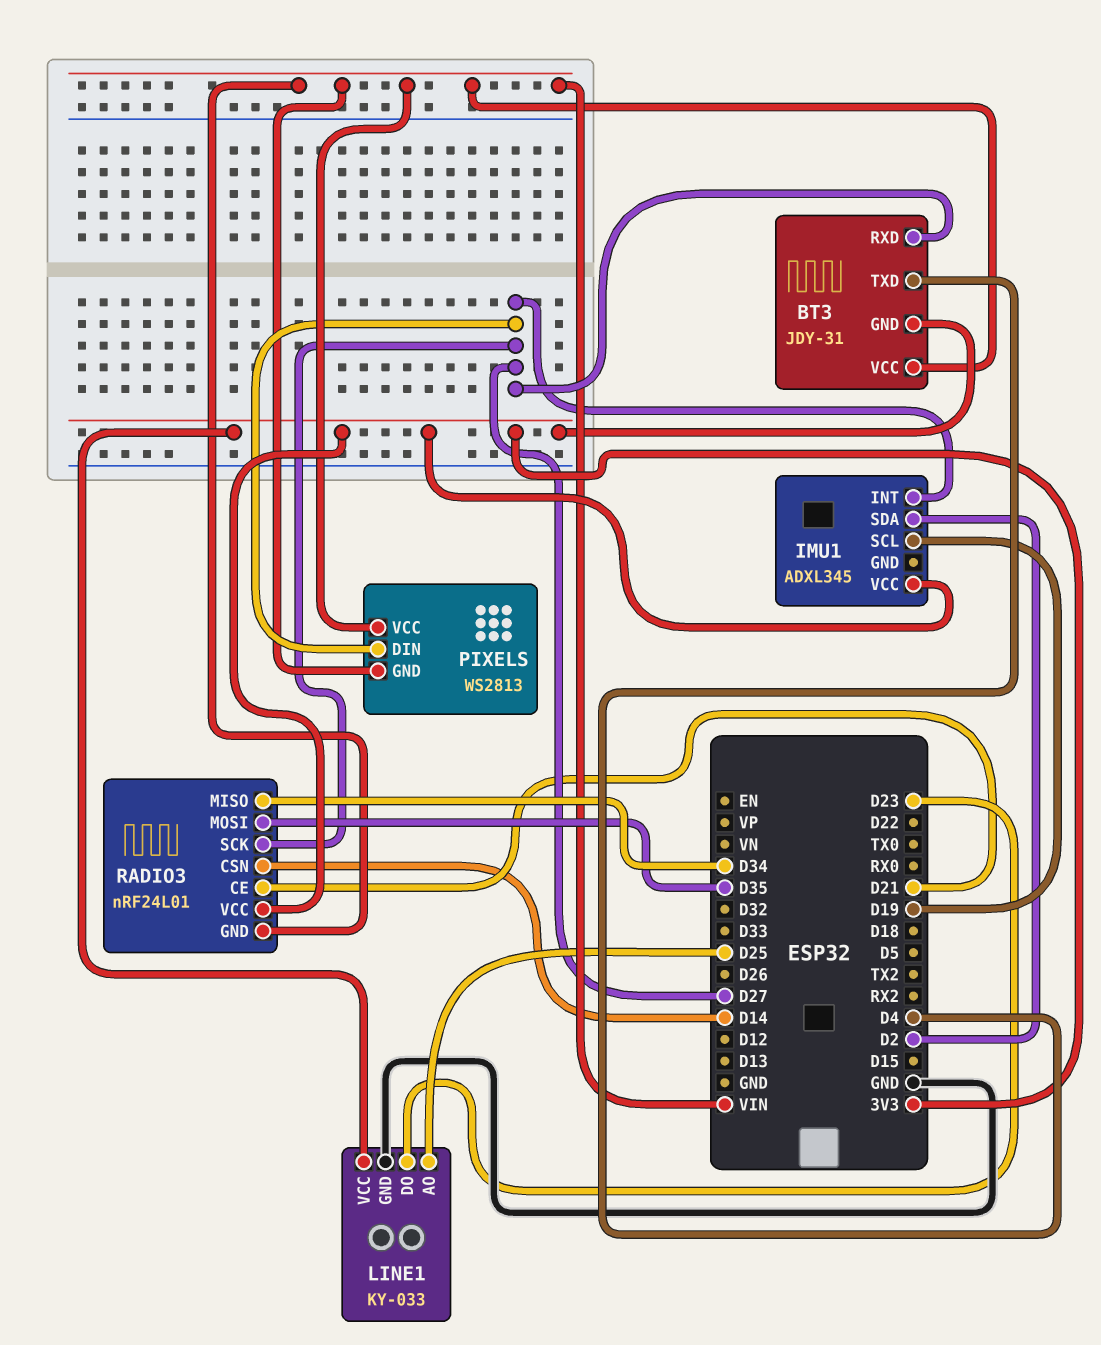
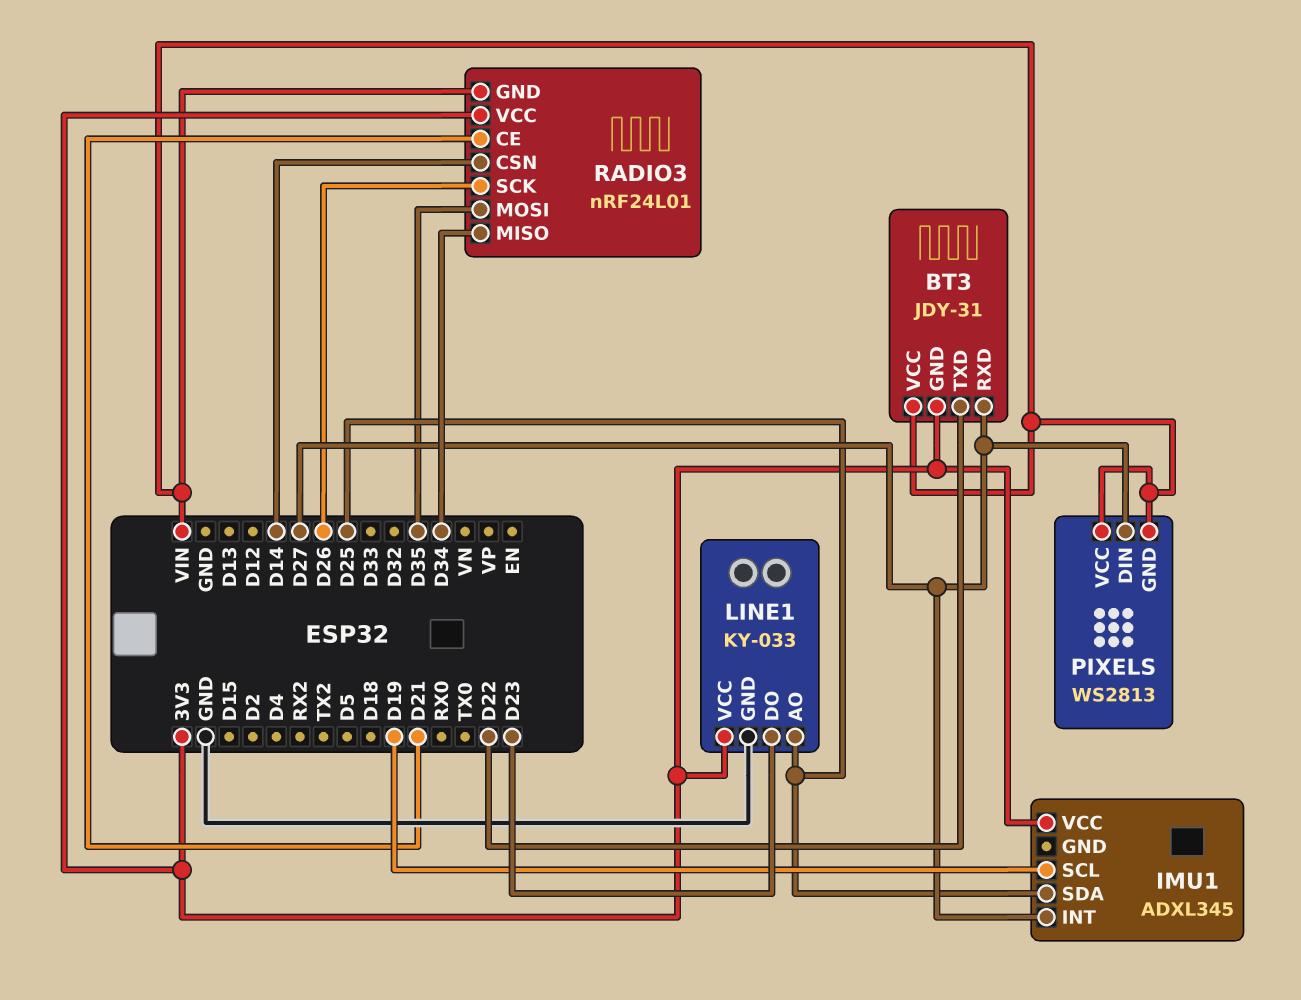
BT3 pin TXD: D4 -> D22
IMU1 pin SDA: D2 -> D25
RADIO3 pin SCK: D27 -> D26

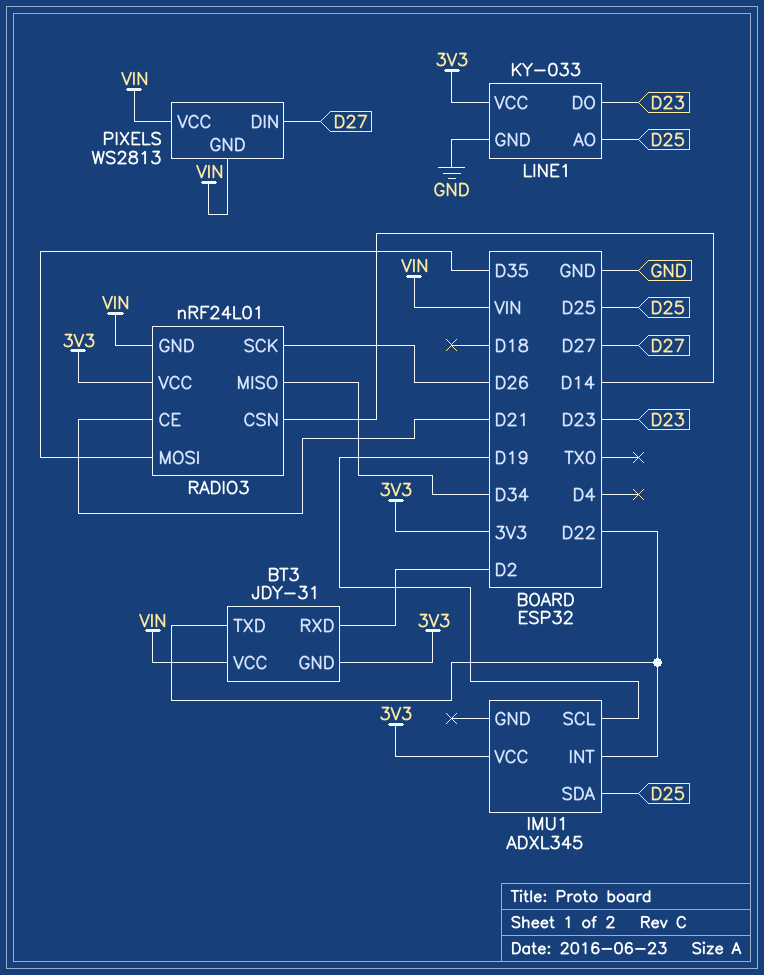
BT3 pin RXD: D27 -> D2
IMU1 pin INT: D27 -> D22

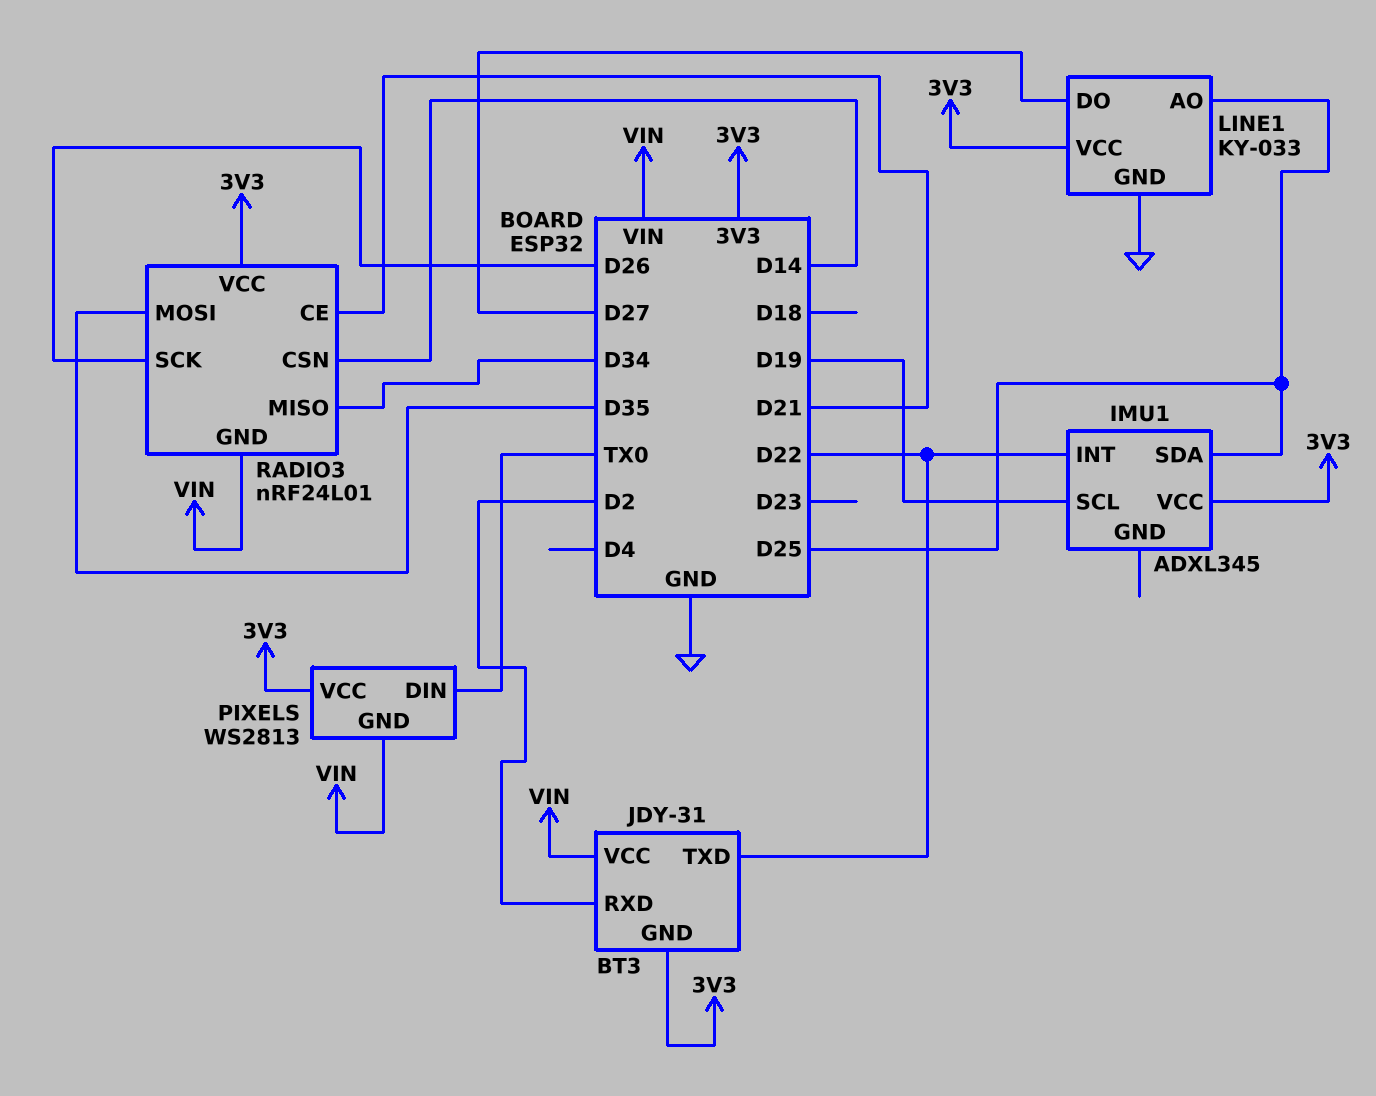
LINE1 pin DO: D23 -> D27
PIXELS pin DIN: D27 -> TX0
PIXELS pin VCC: VIN -> 3V3

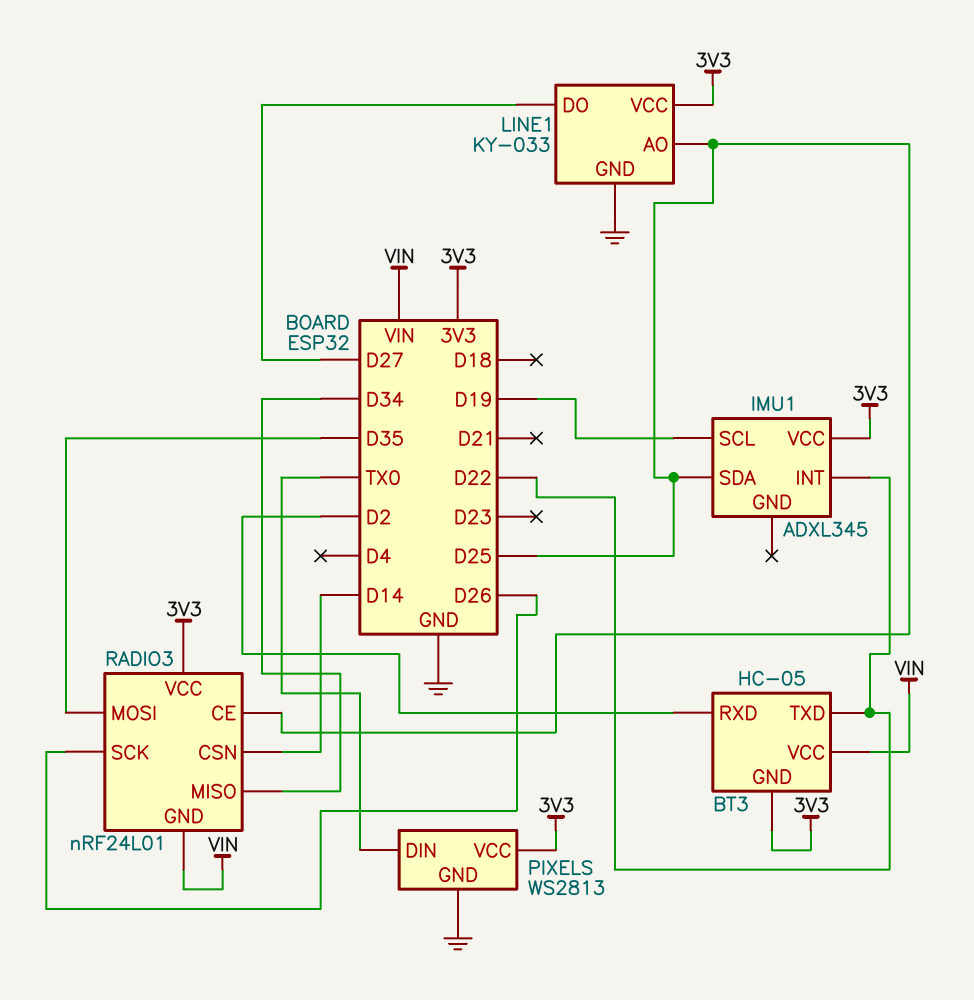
BT3: JDY-31 -> HC-05
PIXELS pin GND: VIN -> GND
RADIO3 pin CE: D21 -> D25

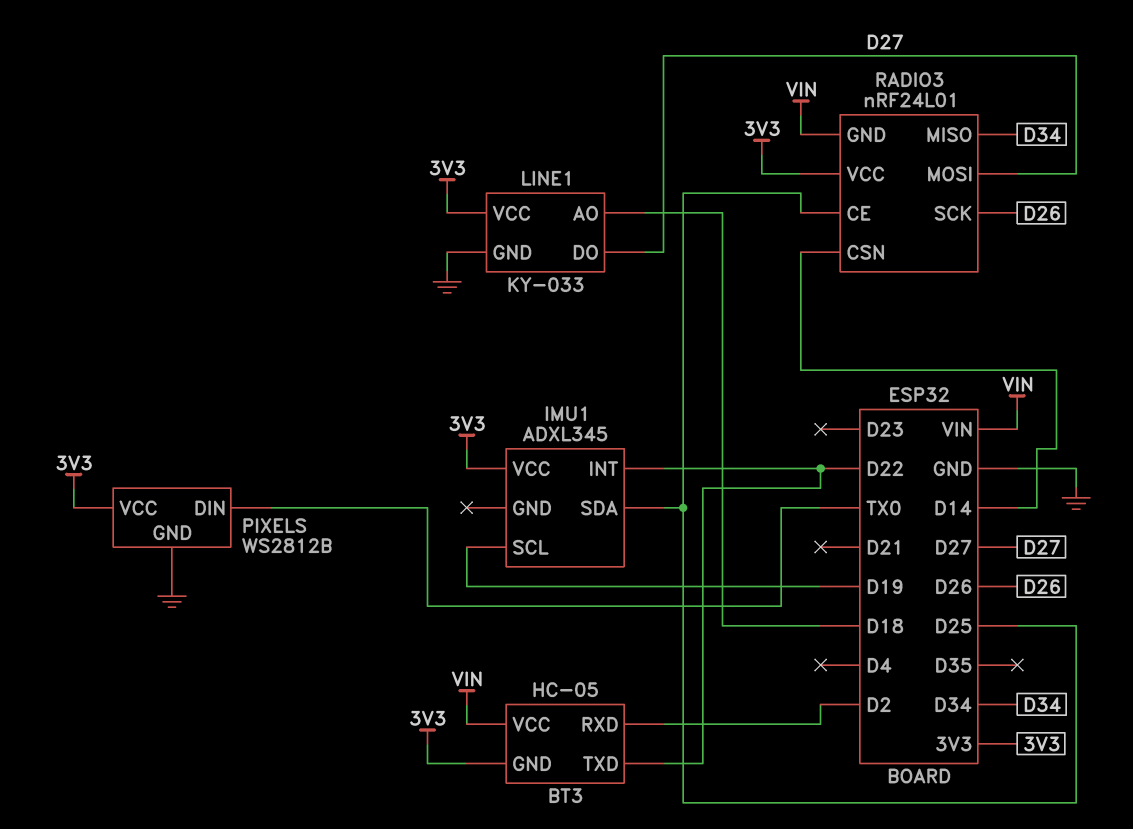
LINE1 pin AO: D25 -> D18
PIXELS: WS2813 -> WS2812B
RADIO3 pin MOSI: D35 -> D27

